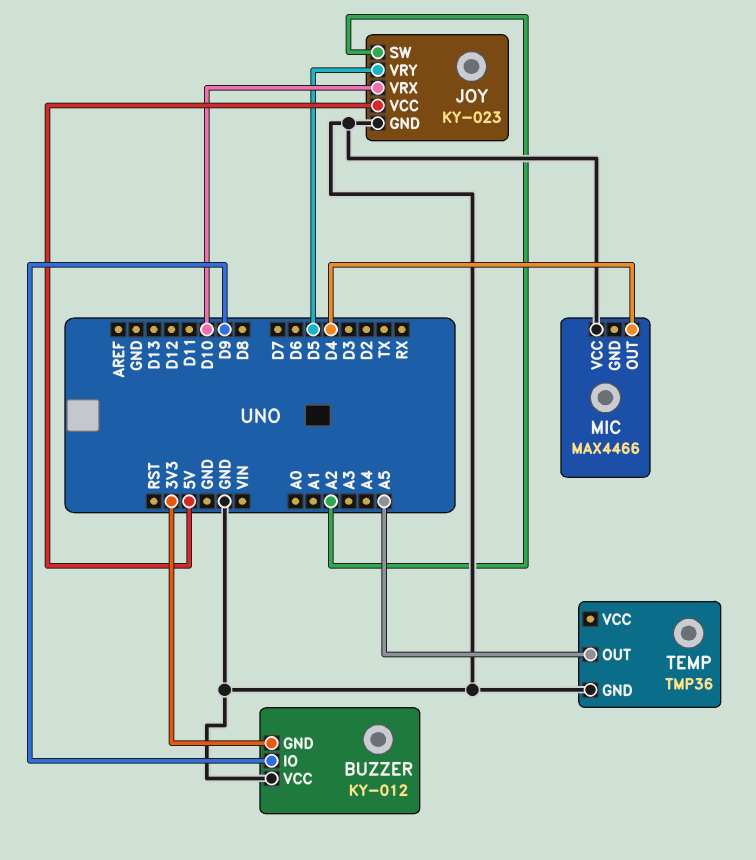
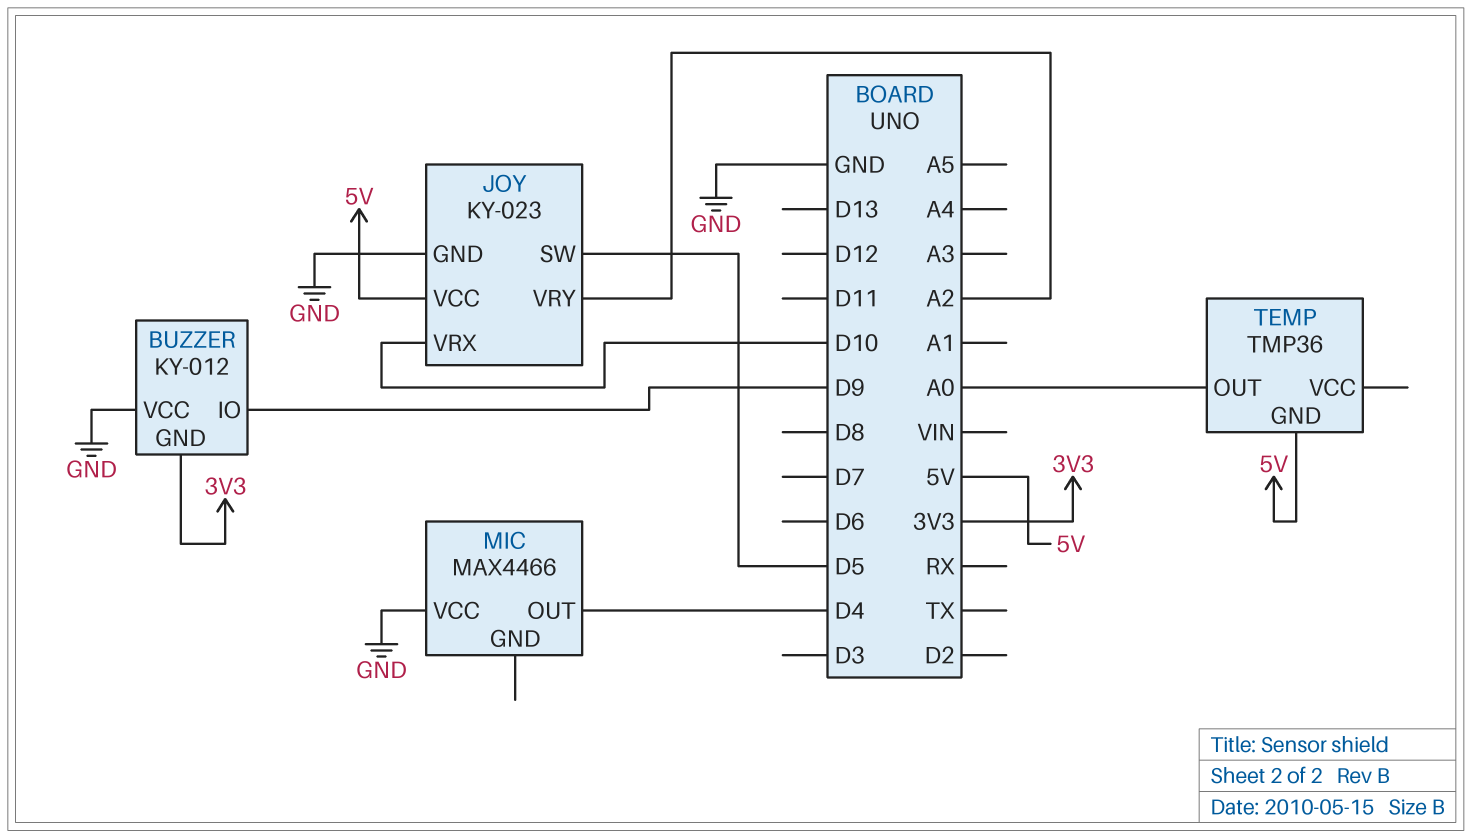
JOY pin SW: A2 -> D5
JOY pin VRY: D5 -> A2
TEMP pin GND: GND -> 5V
TEMP pin OUT: A5 -> A0

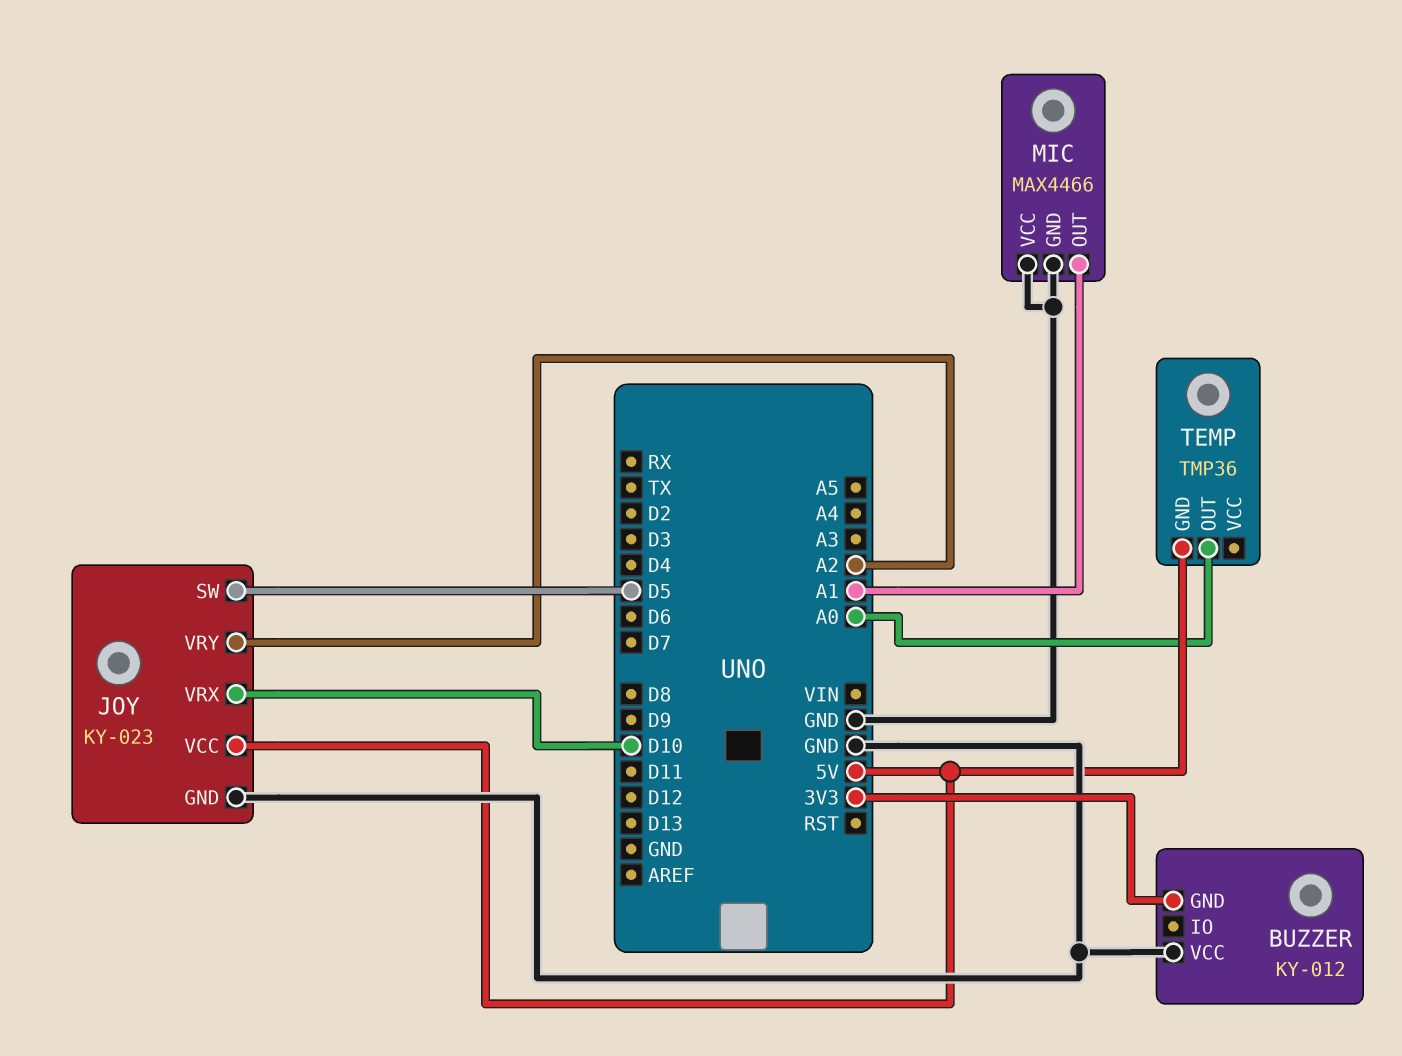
BUZZER pin IO: D9 -> none
MIC pin GND: none -> GND
MIC pin OUT: D4 -> A1

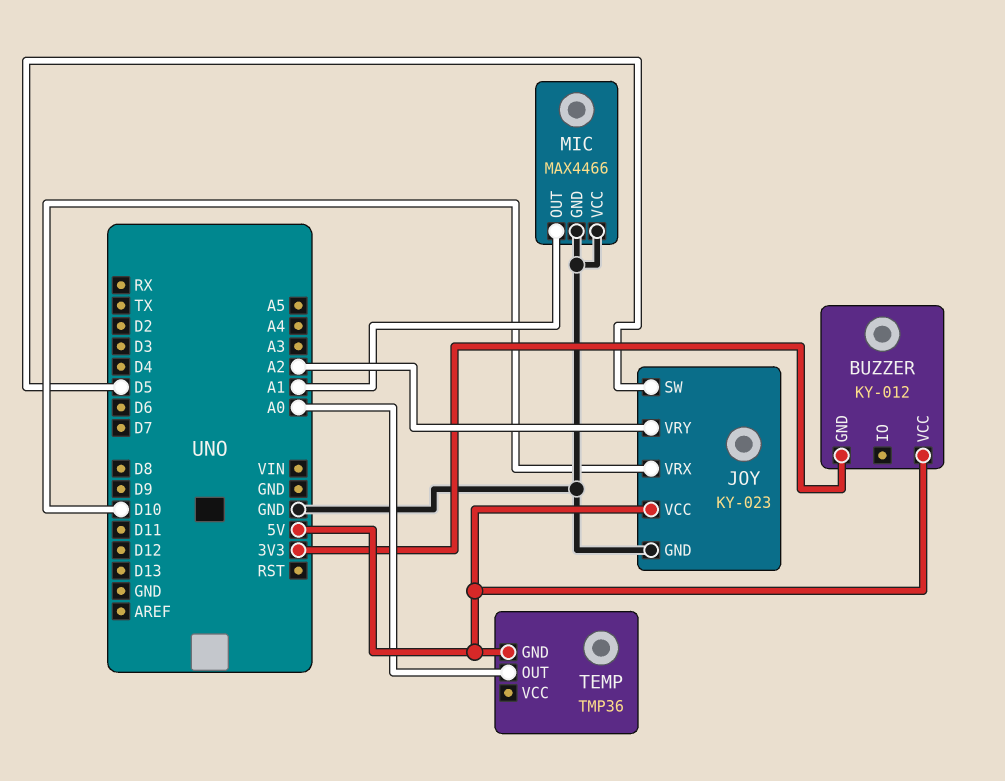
BUZZER pin VCC: GND -> 5V

